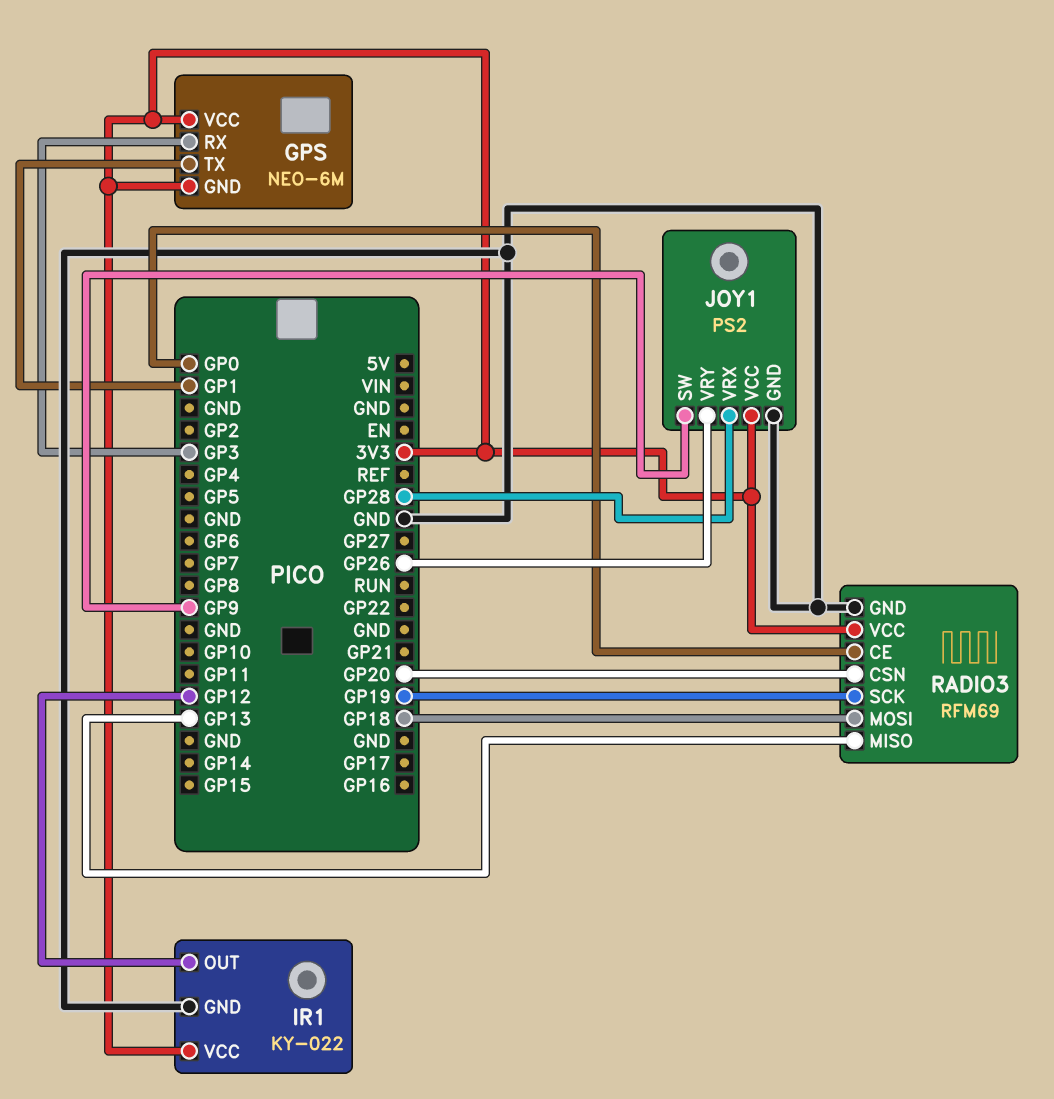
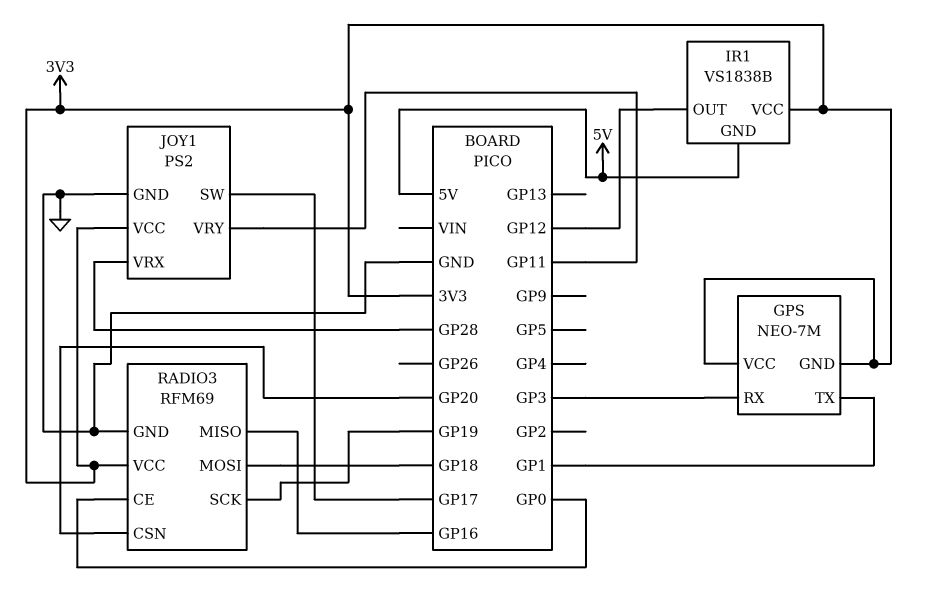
GPS: NEO-6M -> NEO-7M
IR1: KY-022 -> VS1838B
IR1 pin GND: GND -> 5V
JOY1 pin SW: GP9 -> GP17
JOY1 pin VRY: GP26 -> GP11
RADIO3 pin MISO: GP13 -> GP16

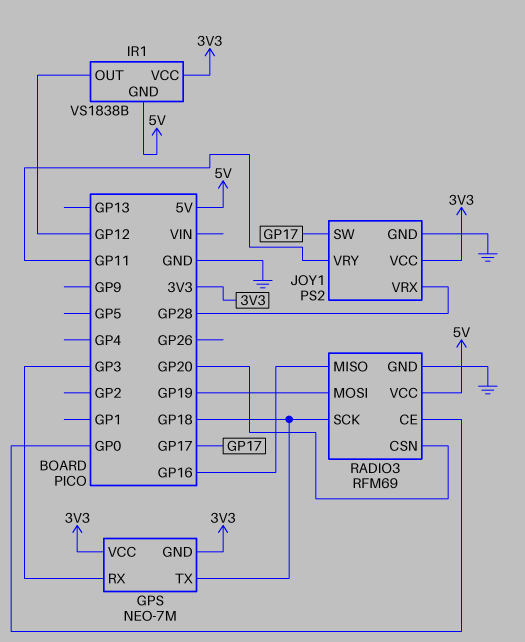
GPS pin TX: GP1 -> GP18
RADIO3 pin MOSI: GP18 -> GP19
RADIO3 pin SCK: GP19 -> GP18
RADIO3 pin VCC: 3V3 -> 5V

